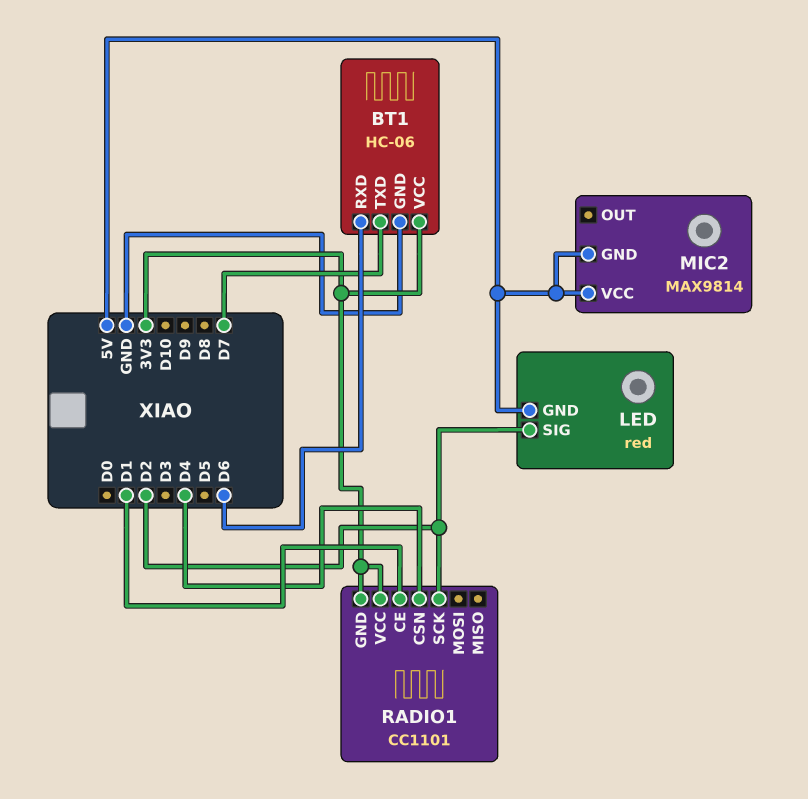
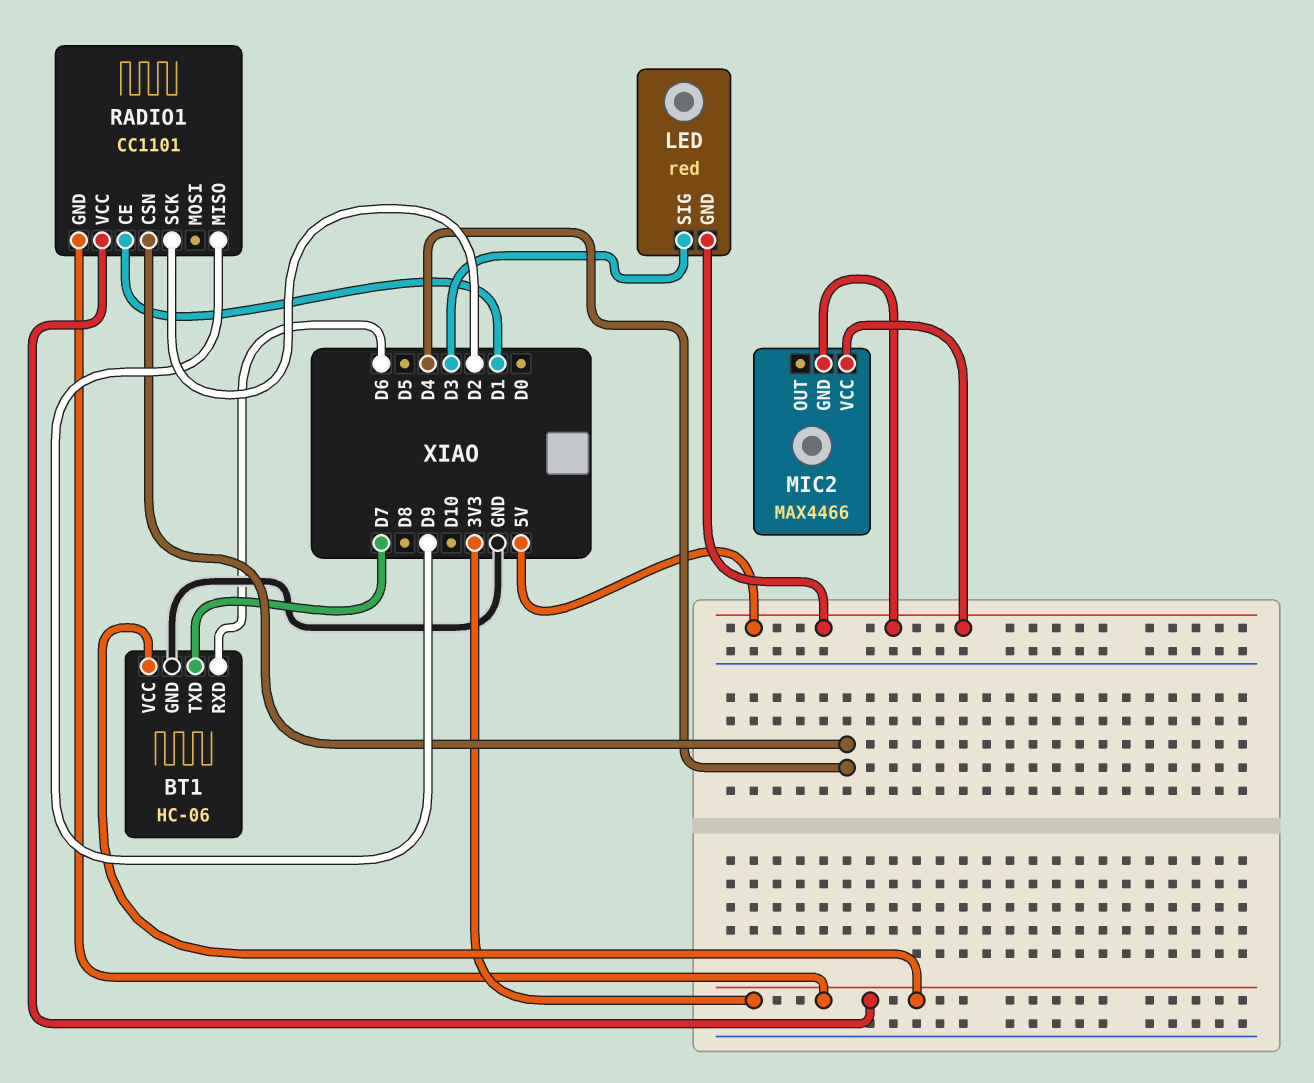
LED pin SIG: D2 -> D3
MIC2: MAX9814 -> MAX4466
RADIO1 pin MISO: none -> D9

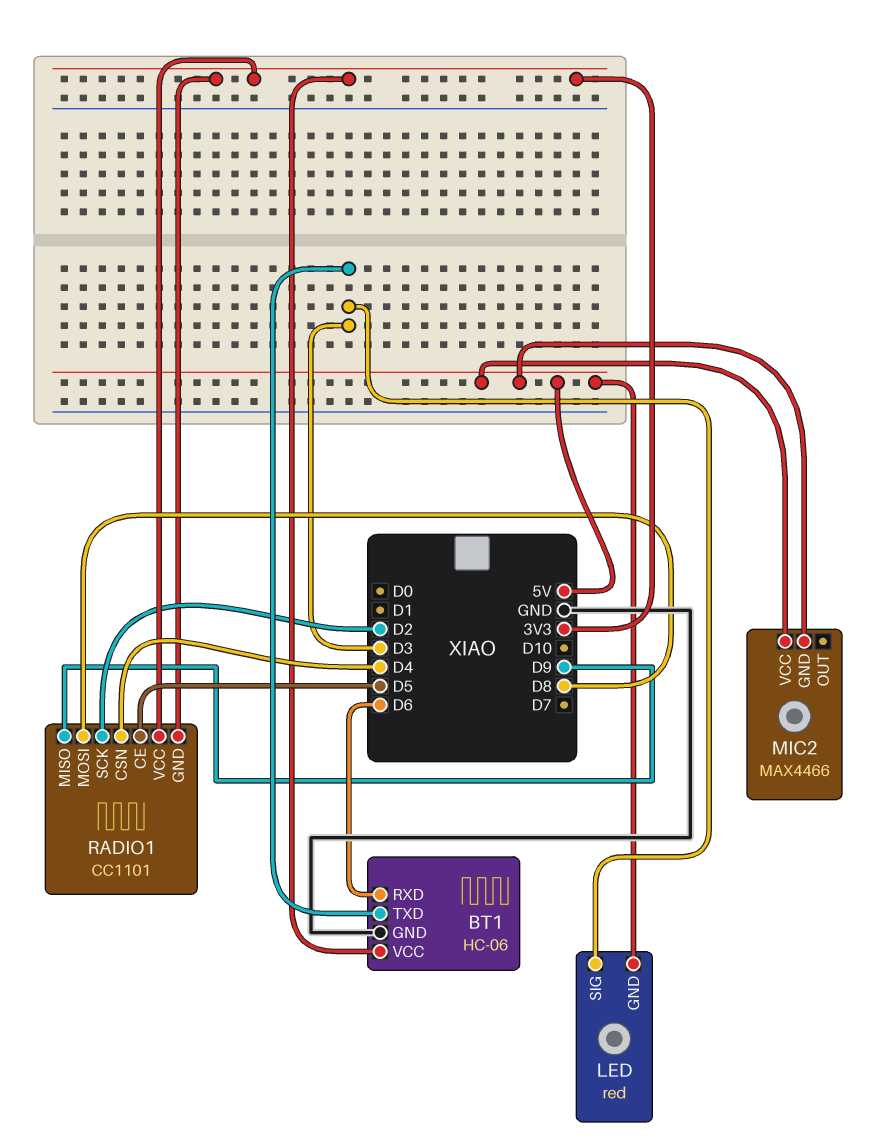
BT1 pin TXD: D7 -> D3
RADIO1 pin CE: D1 -> D5
RADIO1 pin MOSI: none -> D8

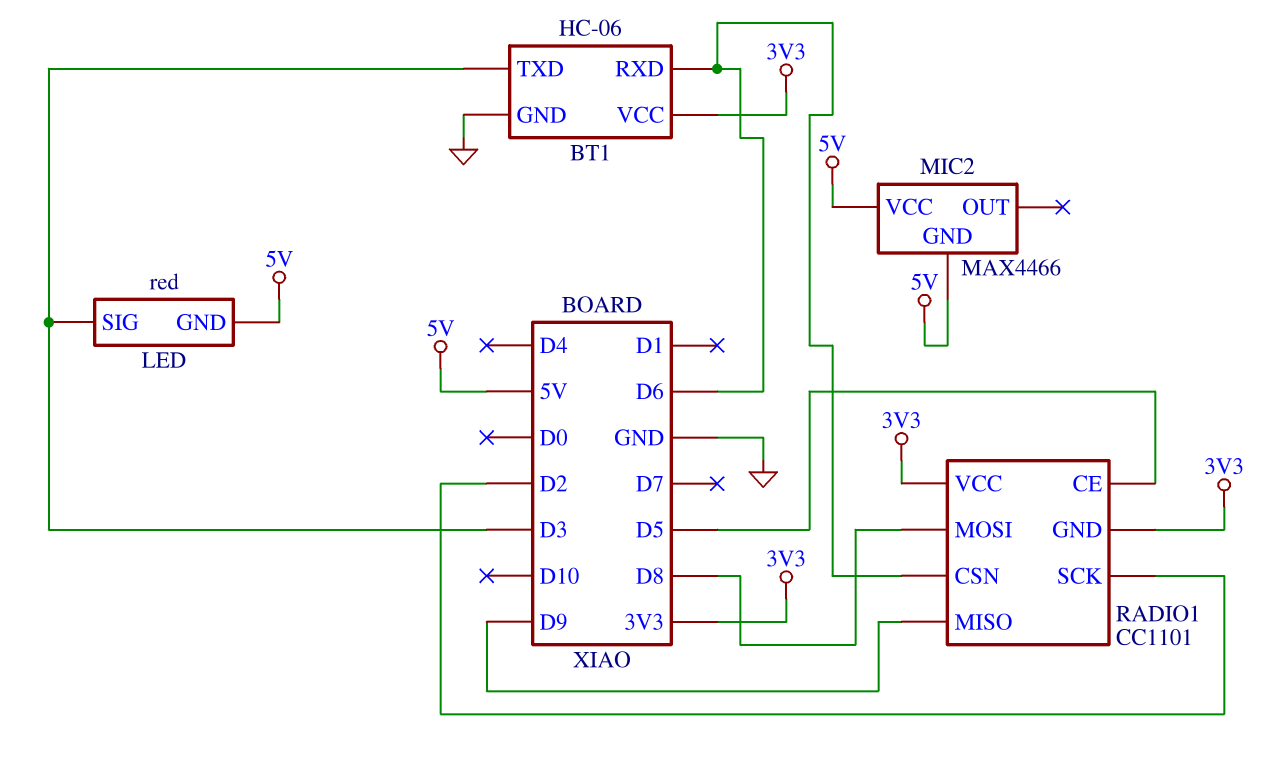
RADIO1 pin CSN: D4 -> D6

